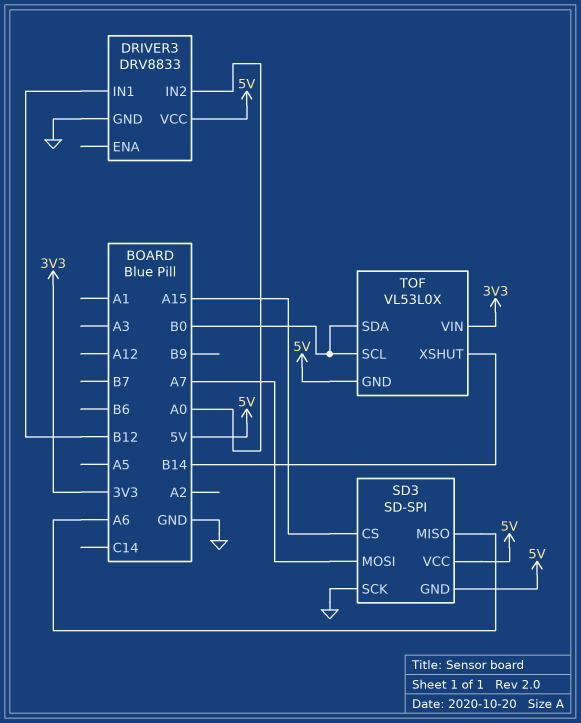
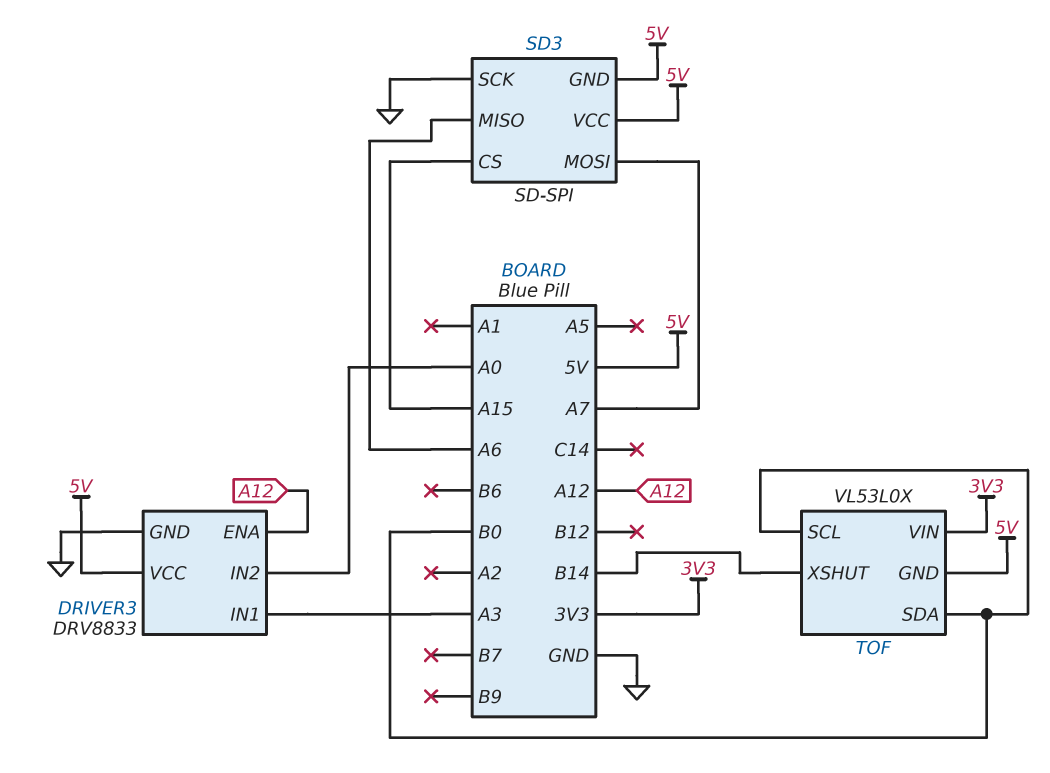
DRIVER3 pin ENA: none -> A12
DRIVER3 pin IN1: B12 -> A3

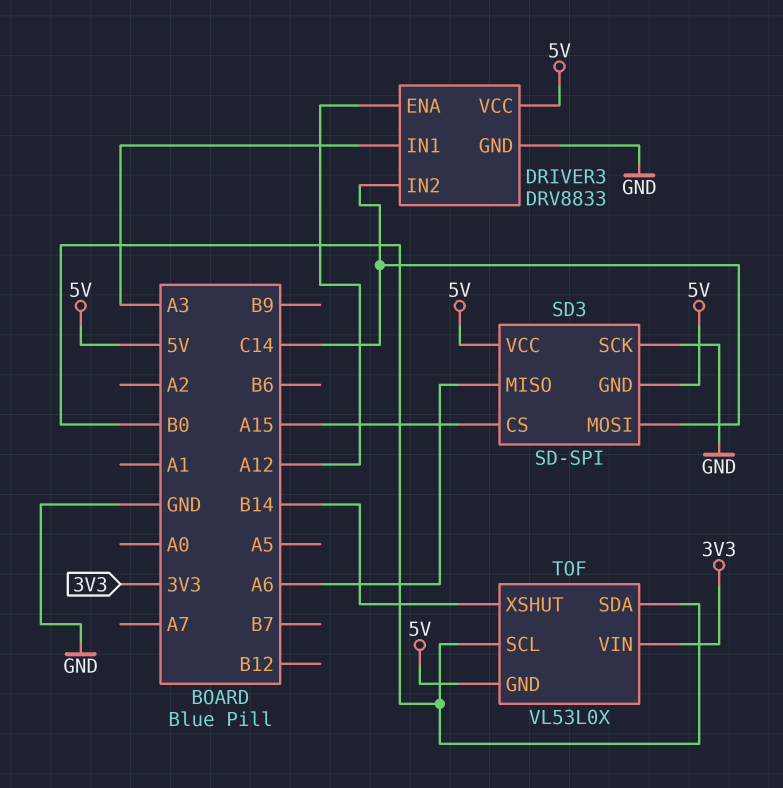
DRIVER3 pin IN2: A0 -> C14
SD3 pin MOSI: A7 -> C14

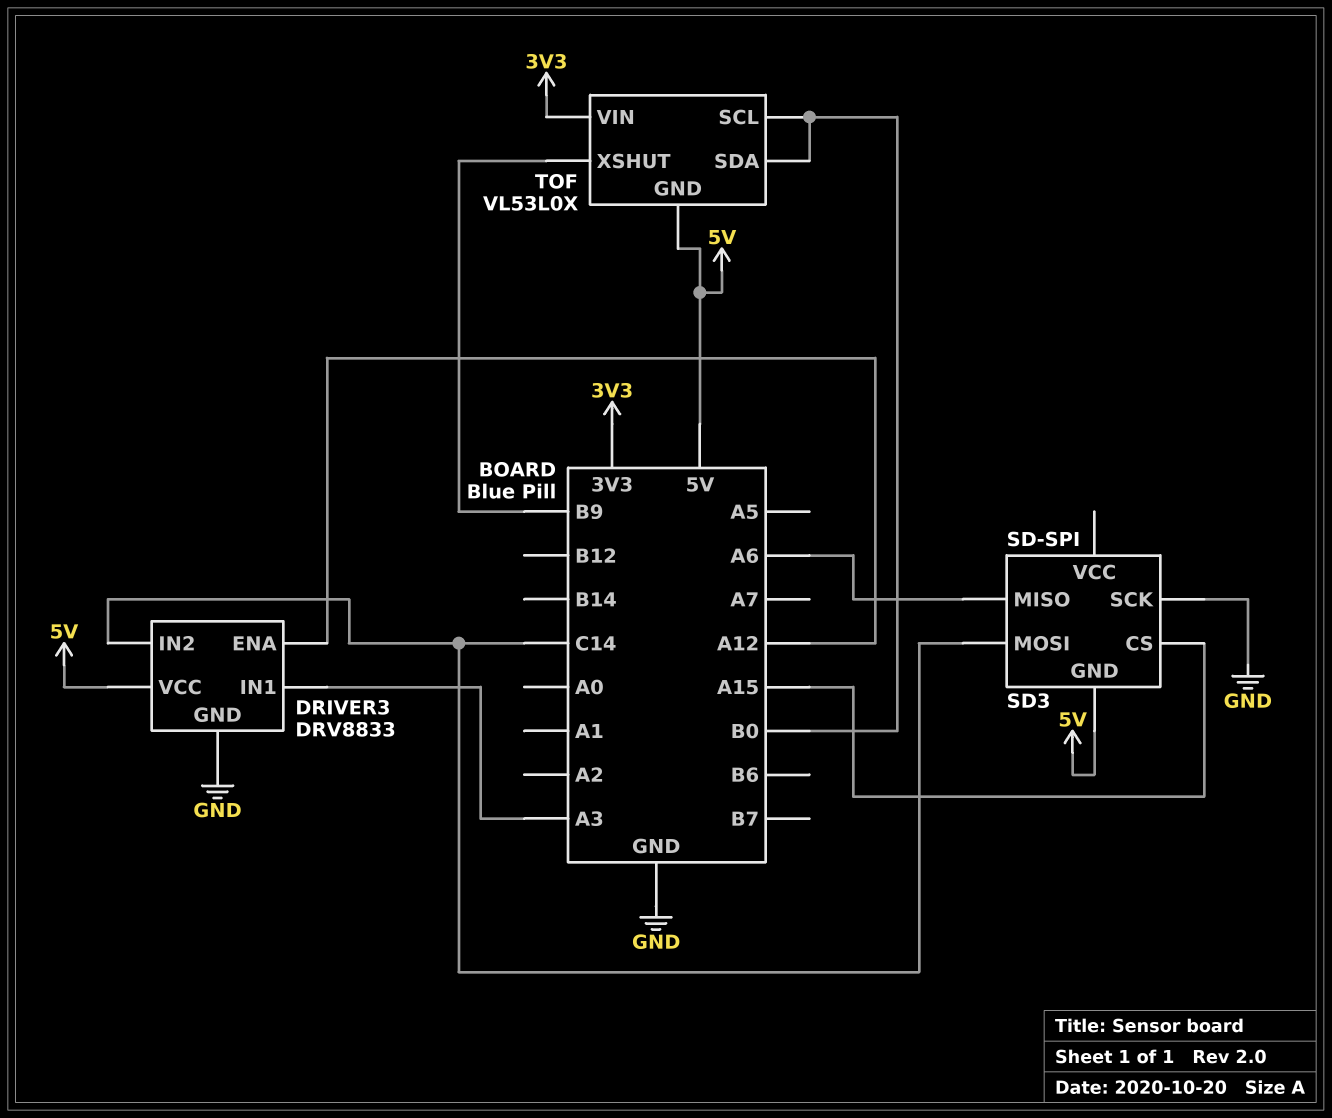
SD3 pin VCC: 5V -> none
TOF pin XSHUT: B14 -> B9

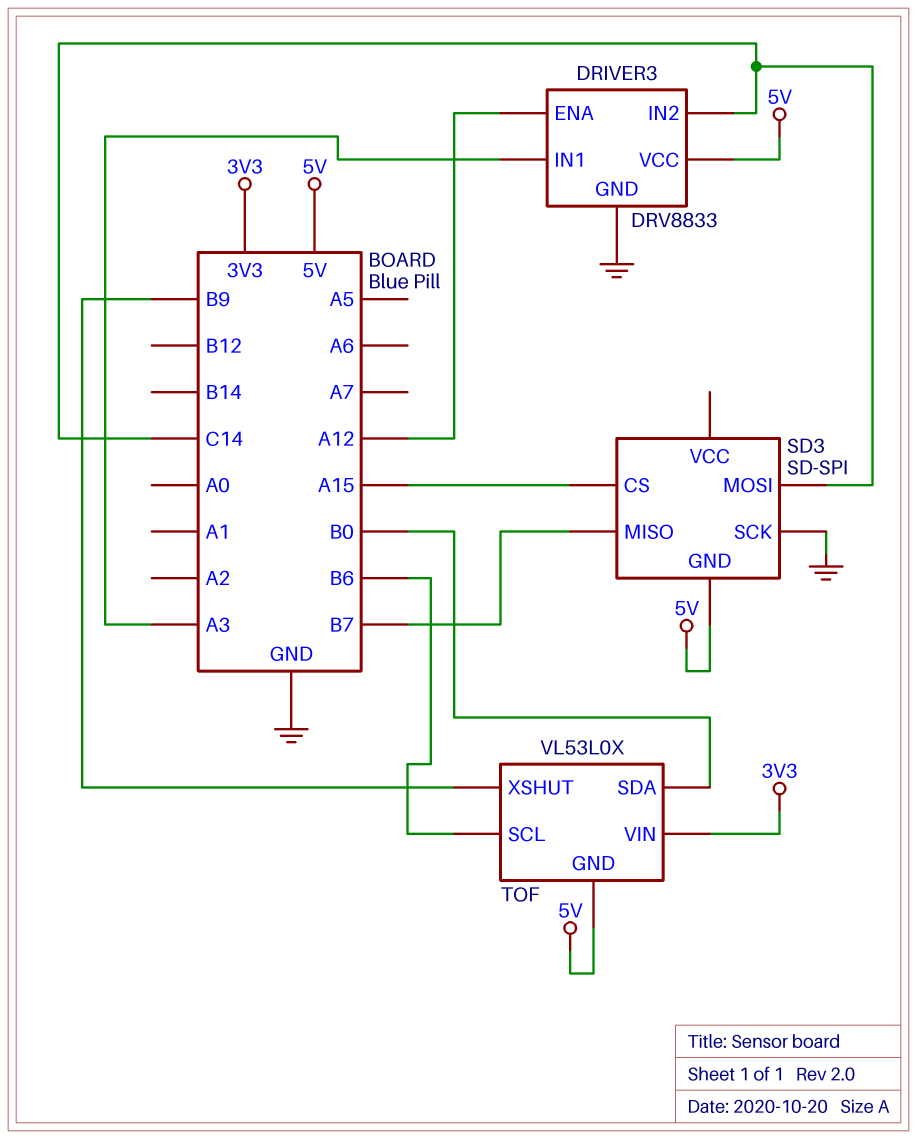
SD3 pin MISO: A6 -> B7
TOF pin SCL: B0 -> B6

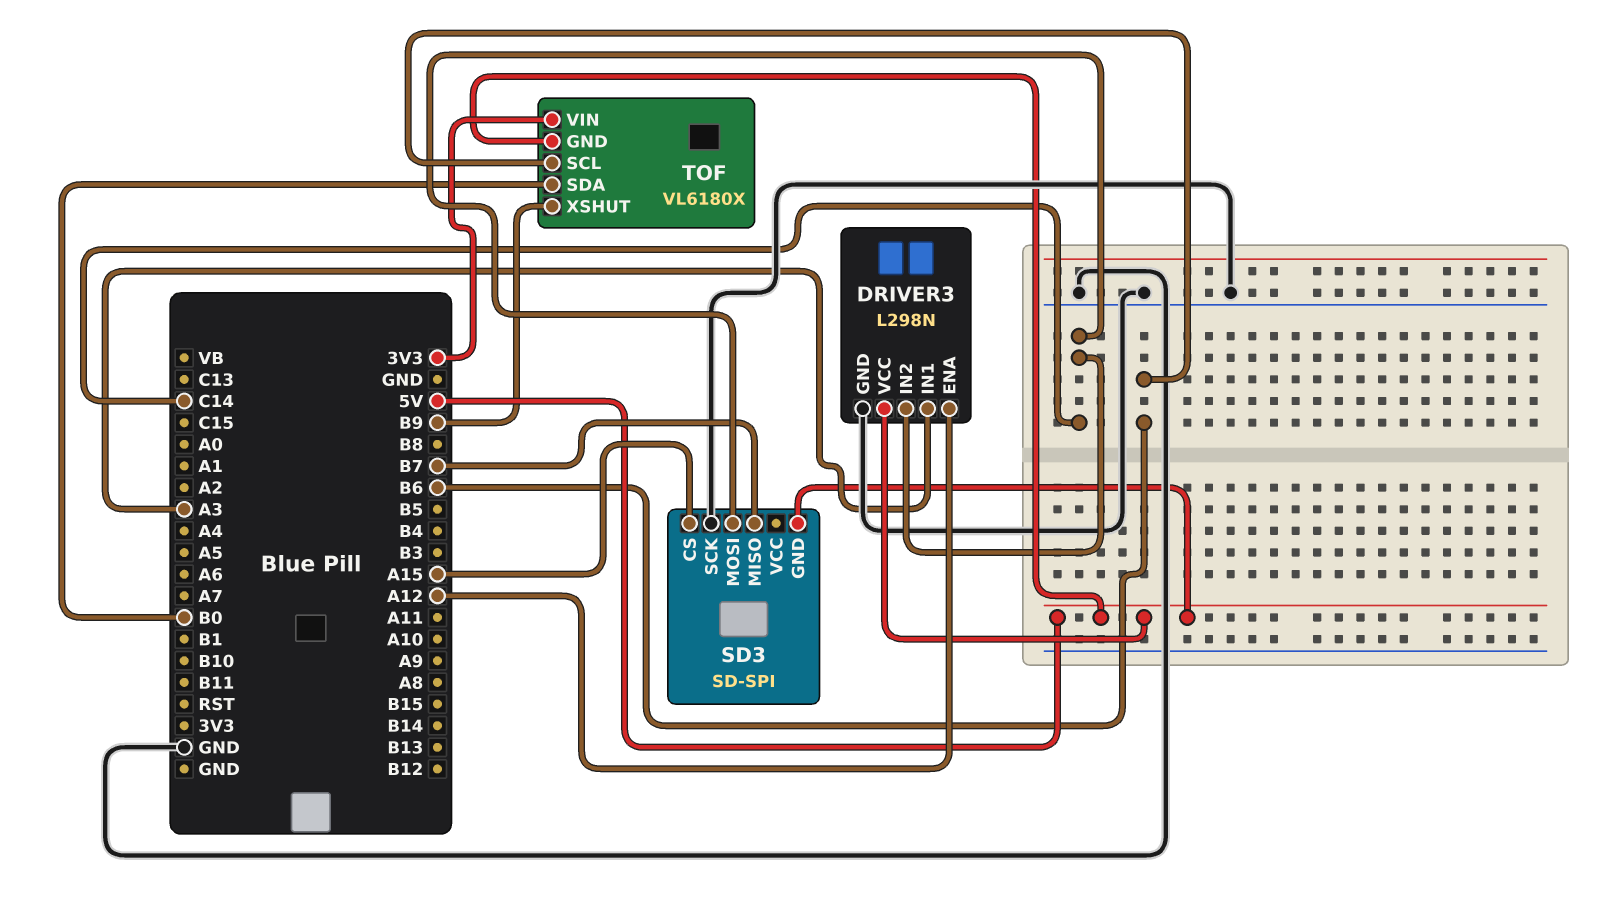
DRIVER3: DRV8833 -> L298N
TOF: VL53L0X -> VL6180X

